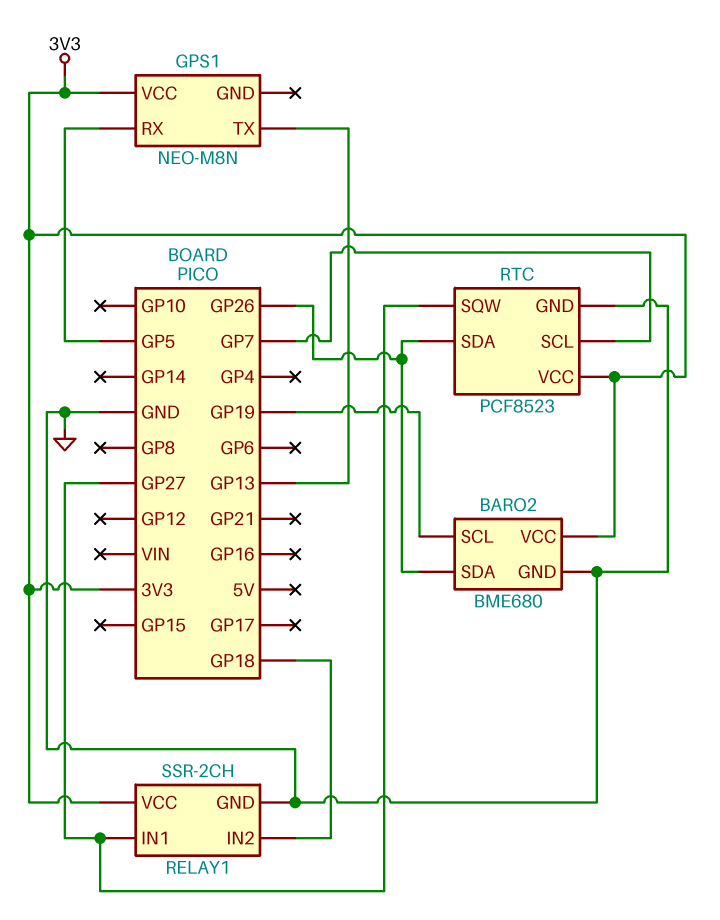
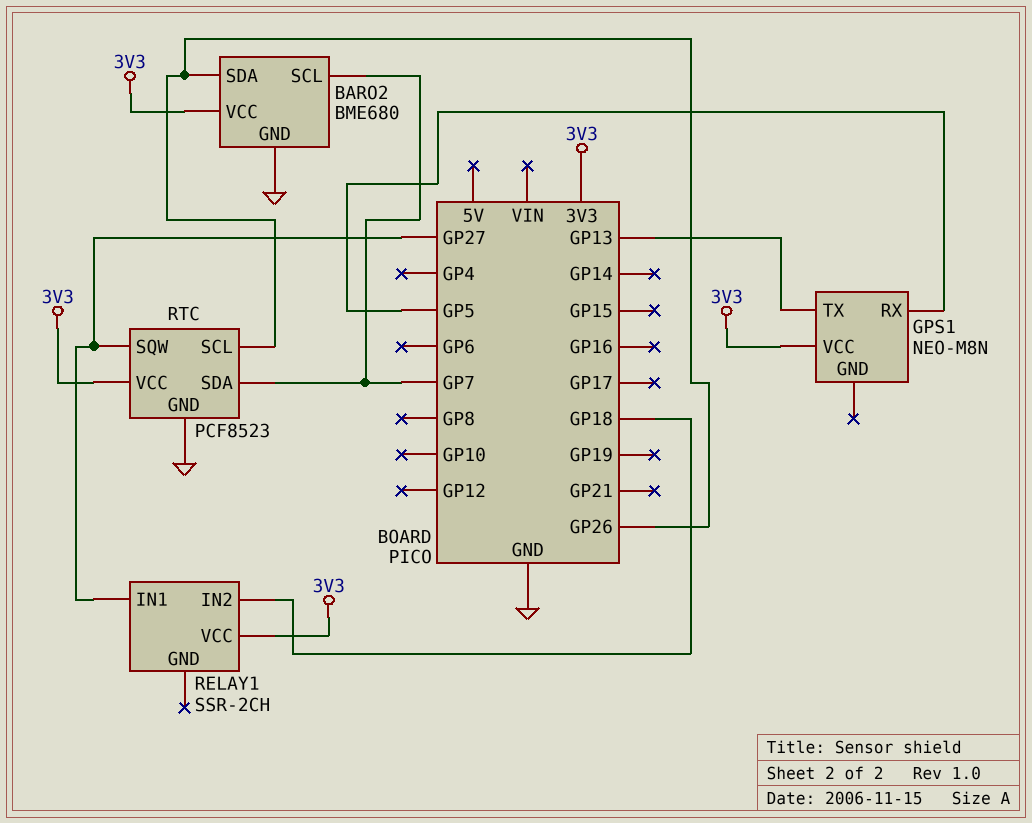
BARO2 pin SCL: GP19 -> GP7
RELAY1 pin GND: GND -> none
RTC pin SCL: GP7 -> GP26
RTC pin SDA: GP26 -> GP7

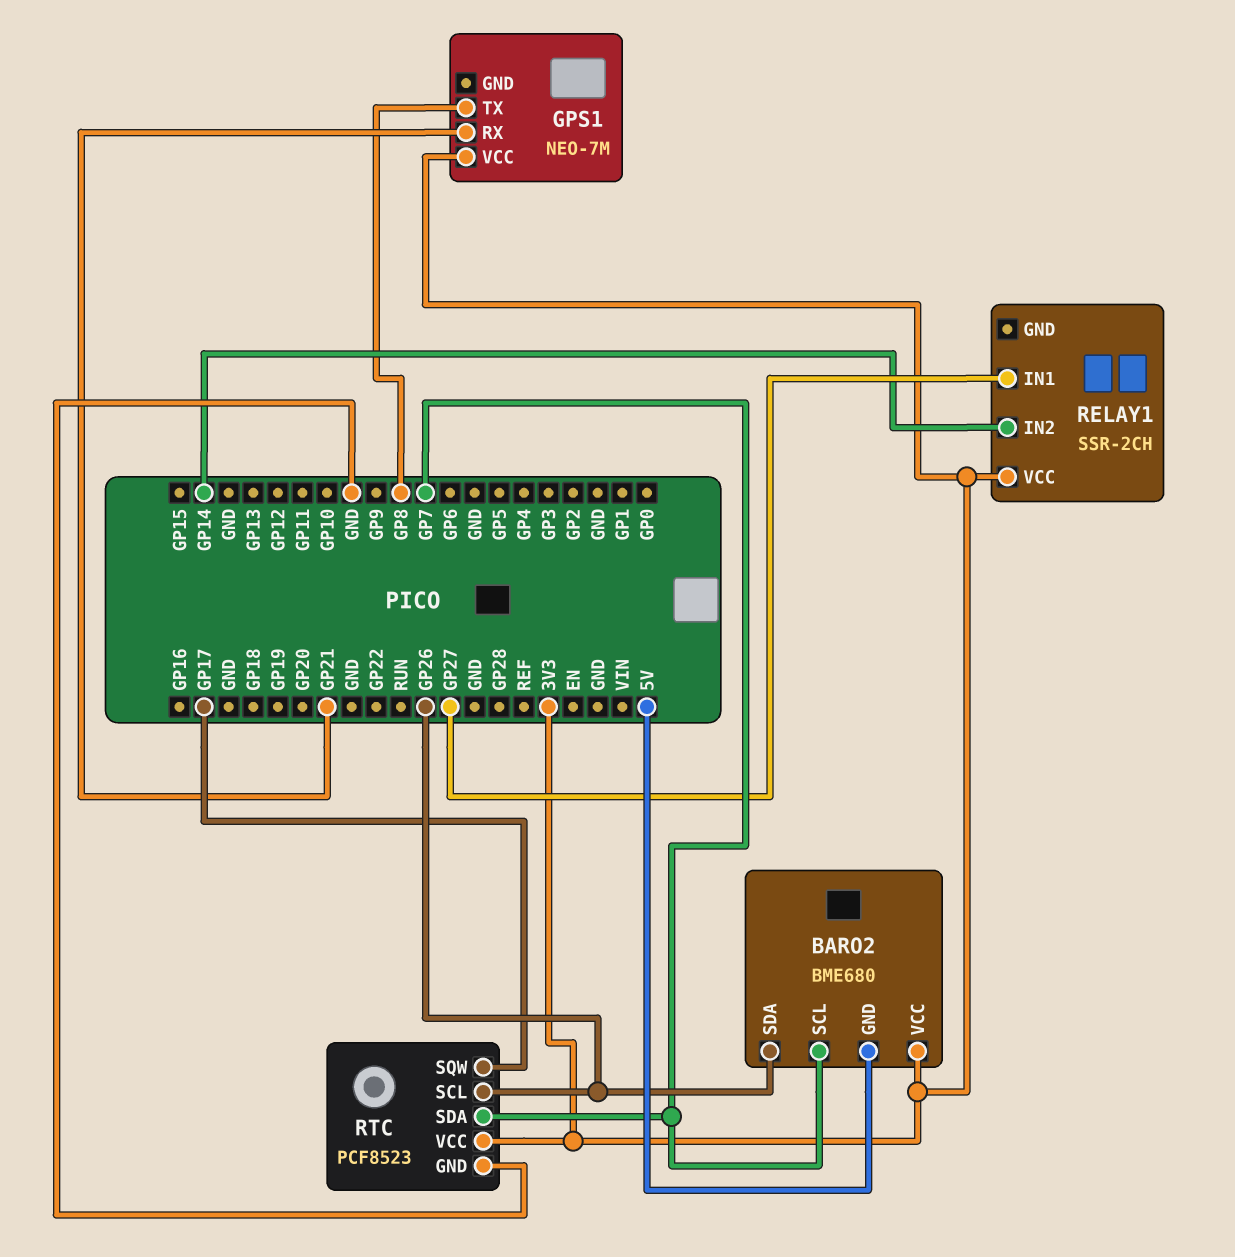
BARO2 pin GND: GND -> 5V
GPS1: NEO-M8N -> NEO-7M
GPS1 pin RX: GP5 -> GP21
GPS1 pin TX: GP13 -> GP8
RELAY1 pin IN2: GP18 -> GP14
RTC pin SQW: GP27 -> GP17

